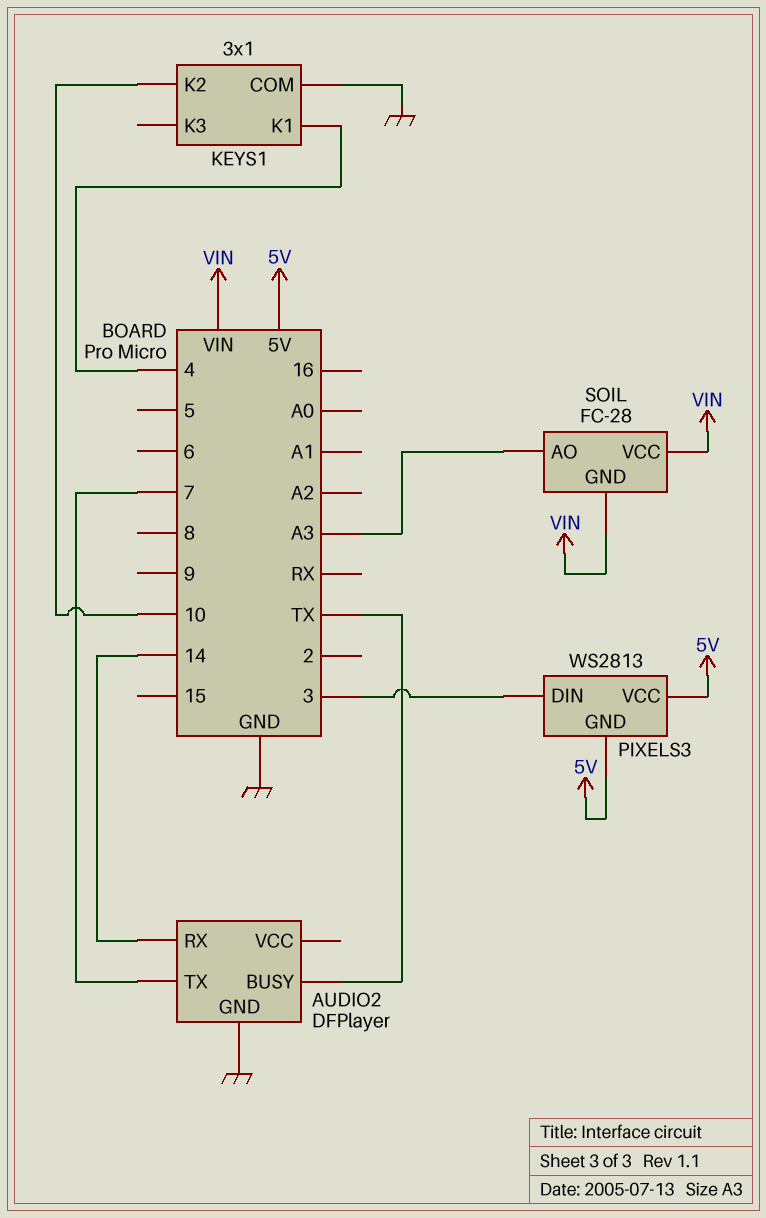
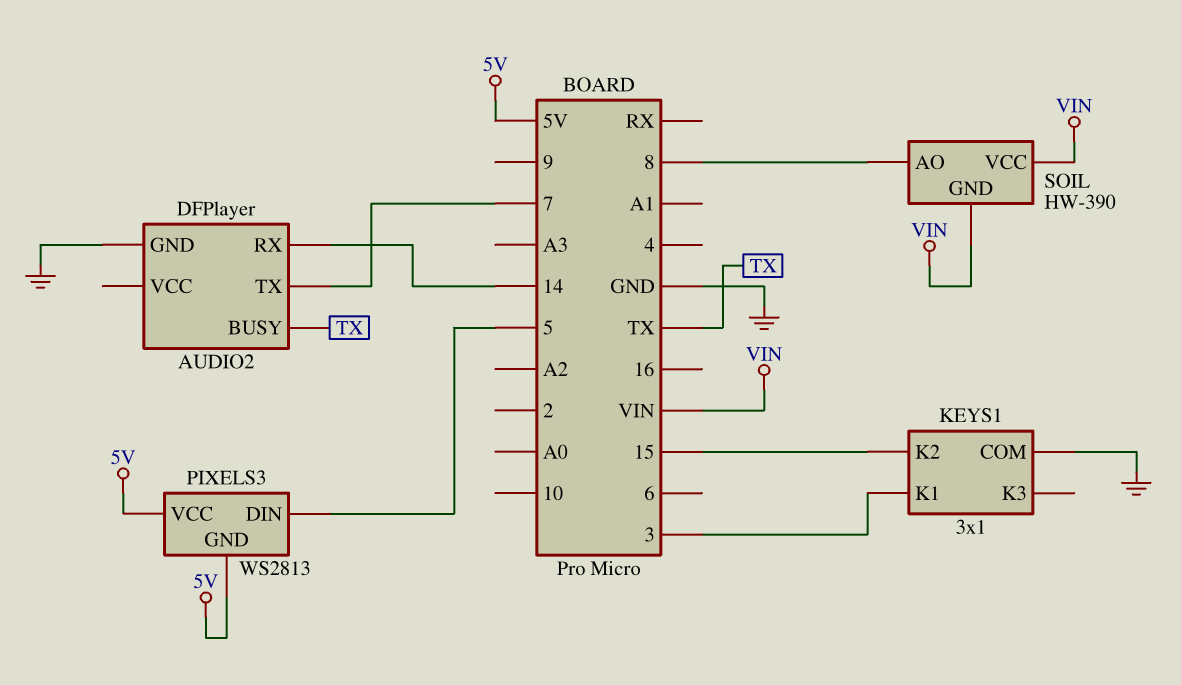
KEYS1 pin K1: 4 -> 3
KEYS1 pin K2: 10 -> 15
PIXELS3 pin DIN: 3 -> 5
SOIL: FC-28 -> HW-390
SOIL pin AO: A3 -> 8

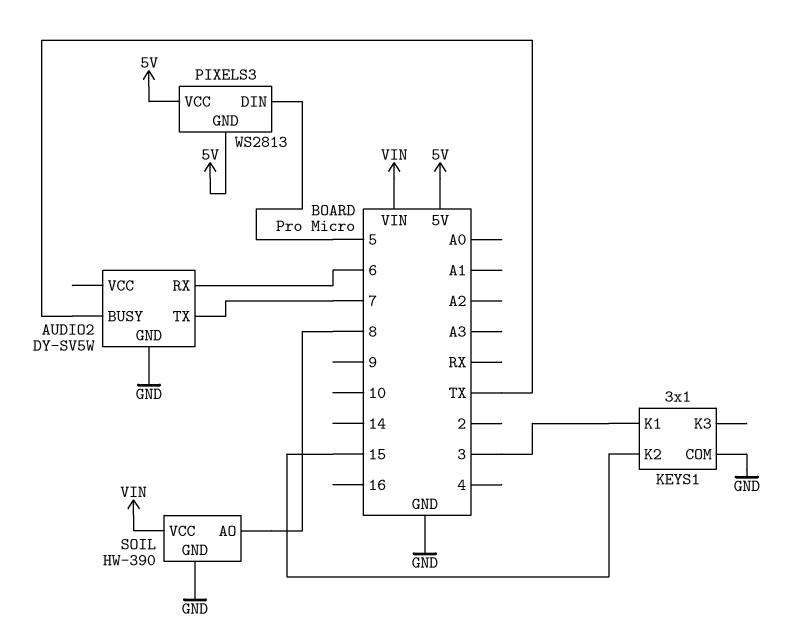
AUDIO2: DFPlayer -> DY-SV5W
AUDIO2 pin RX: 14 -> 6
SOIL pin GND: VIN -> GND

